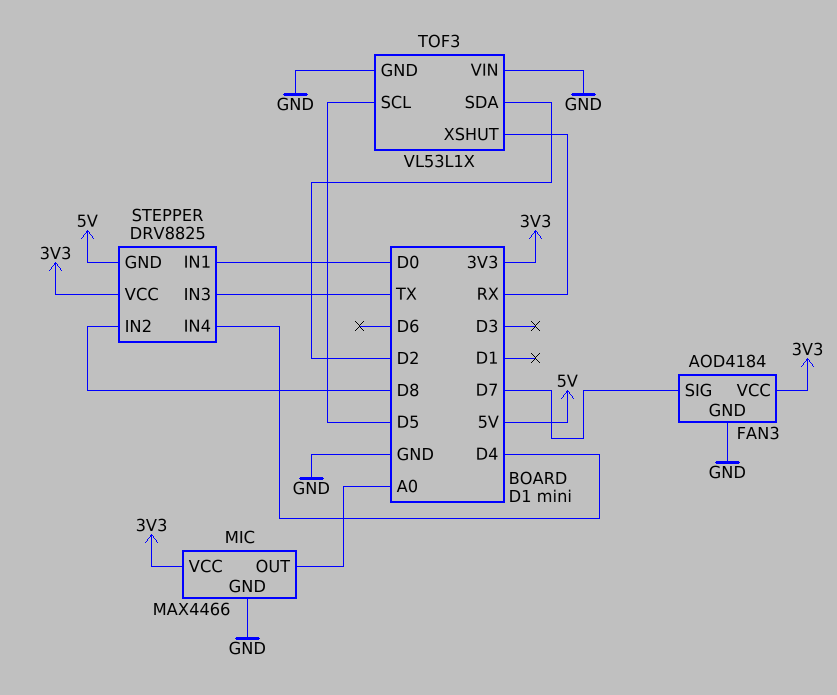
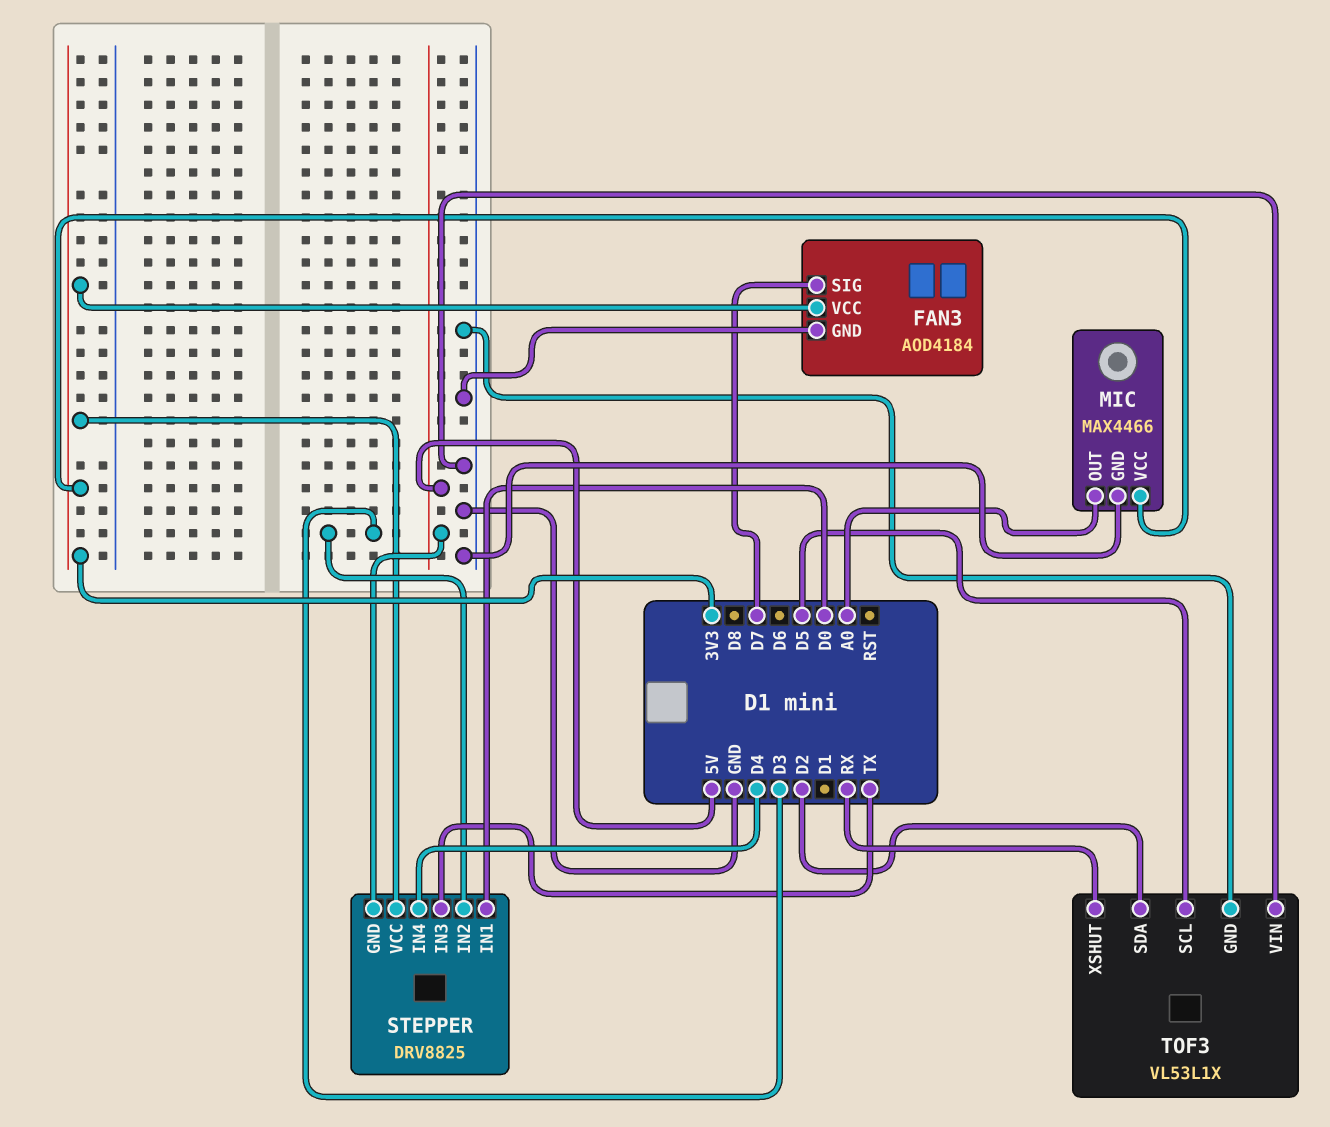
STEPPER pin IN2: D8 -> D3

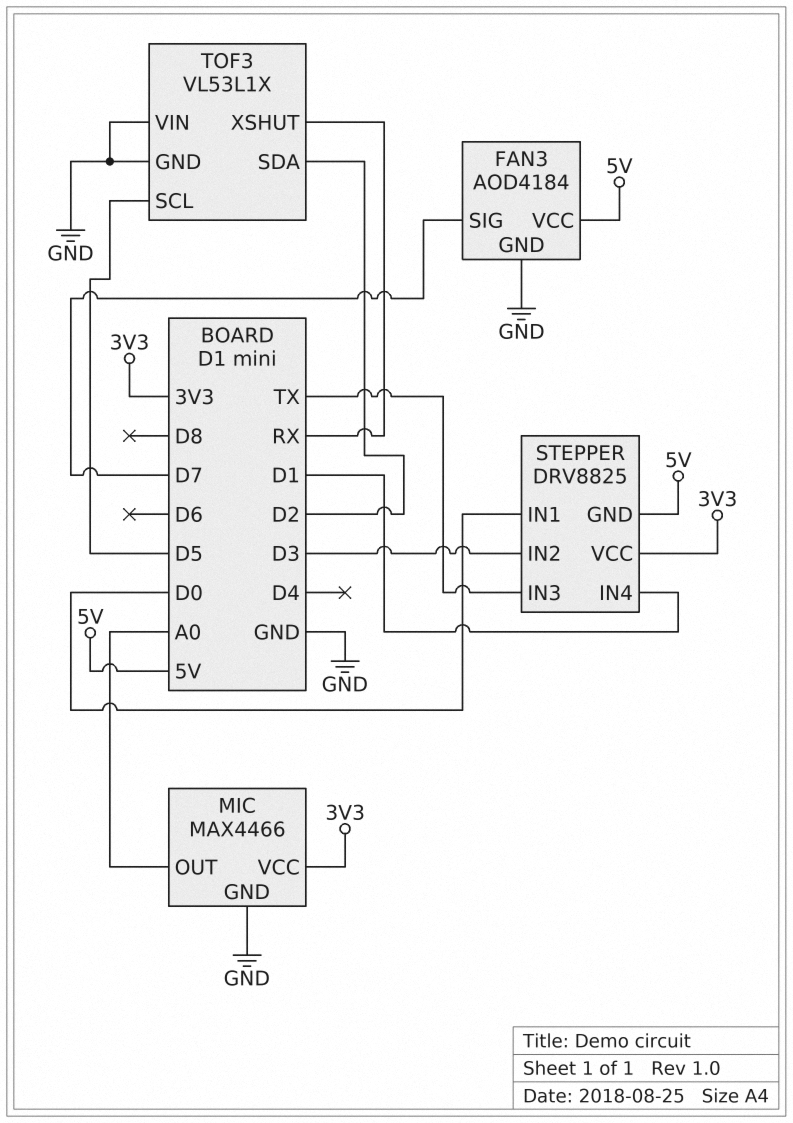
FAN3 pin VCC: 3V3 -> 5V
STEPPER pin IN4: D4 -> D1

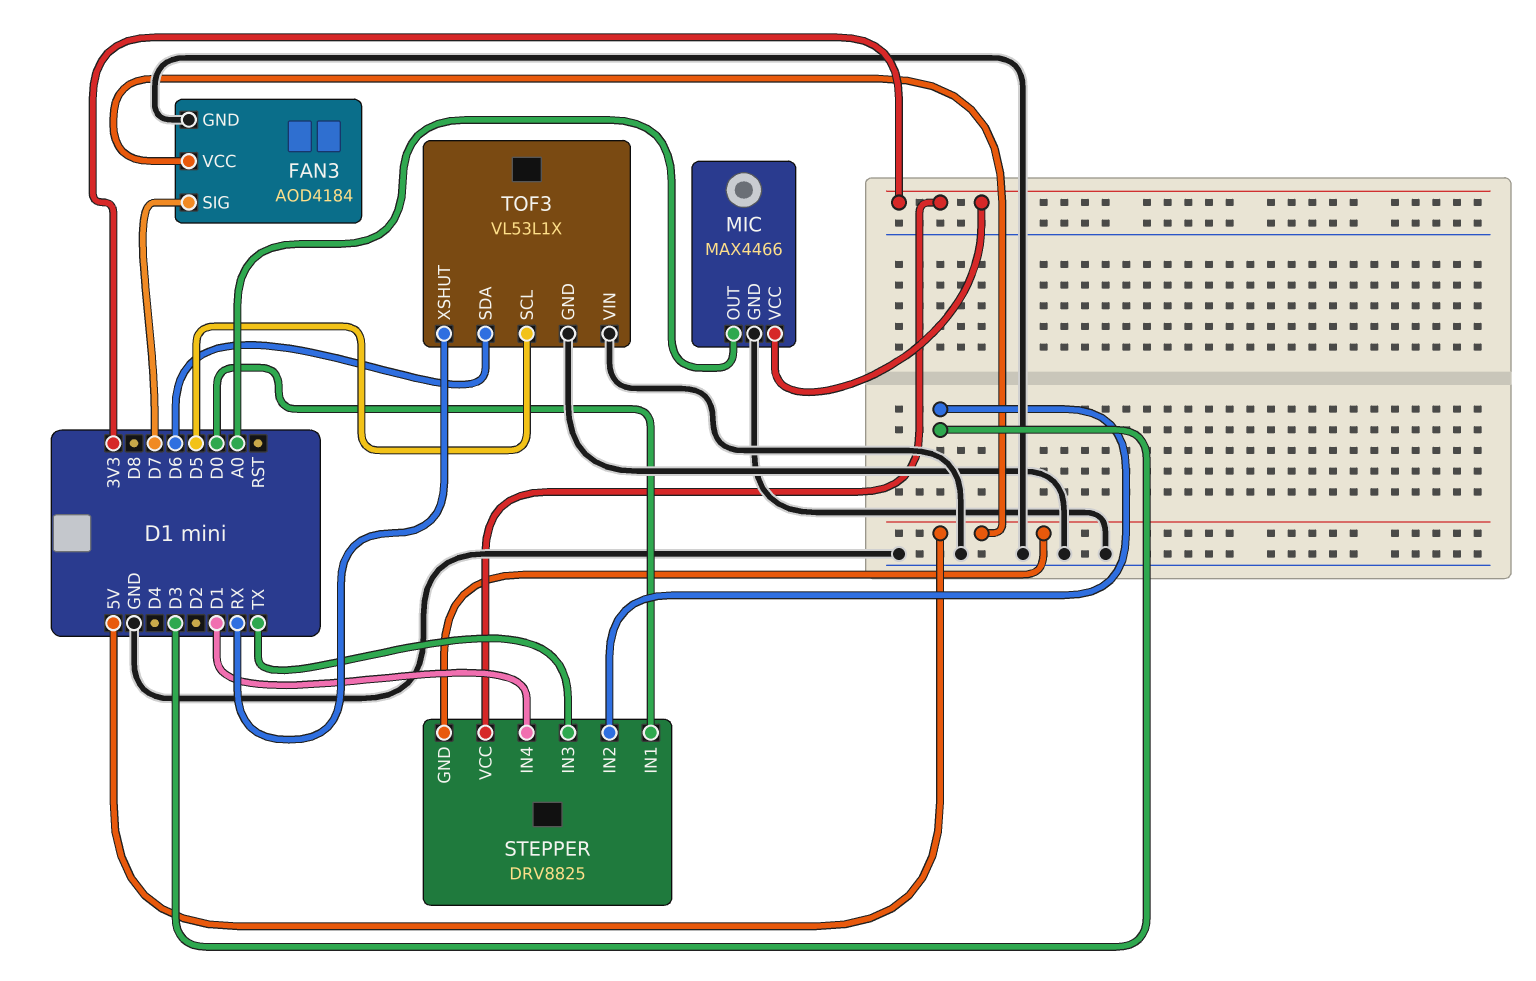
TOF3 pin SDA: D2 -> D6

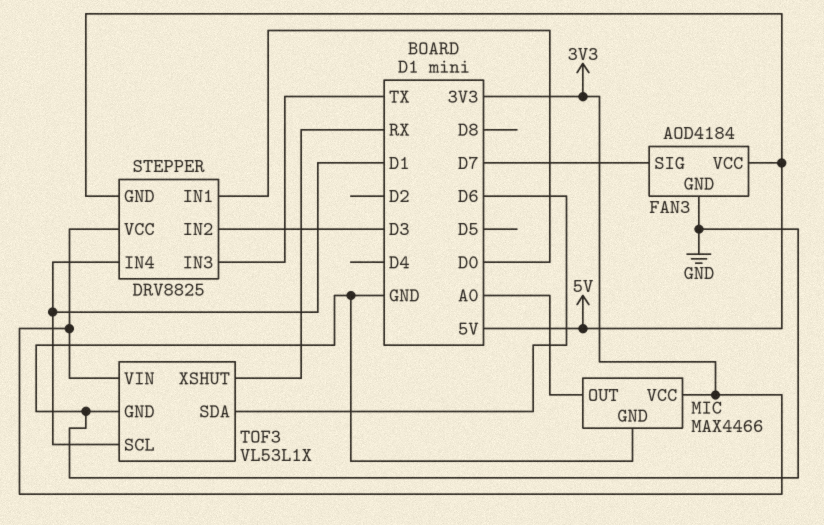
TOF3 pin SCL: D5 -> D1
TOF3 pin VIN: GND -> 3V3

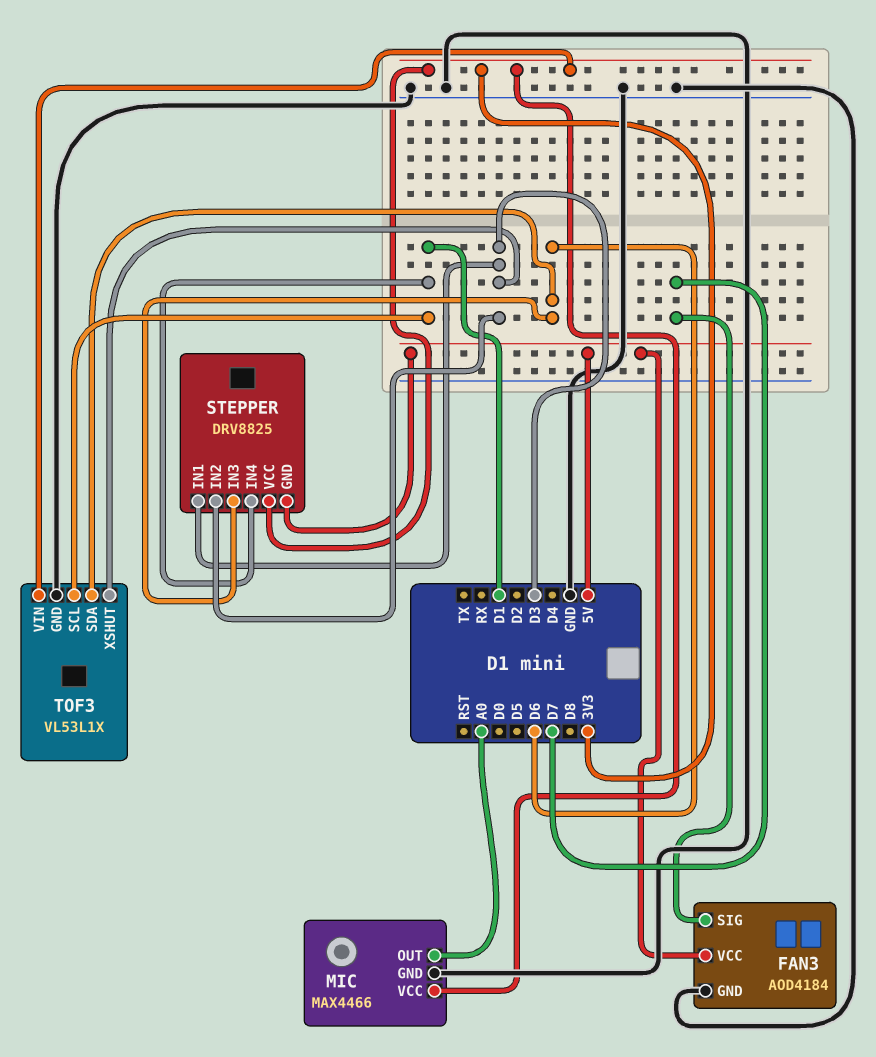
STEPPER pin IN1: D0 -> D3
STEPPER pin IN3: TX -> D6
TOF3 pin XSHUT: RX -> D3

